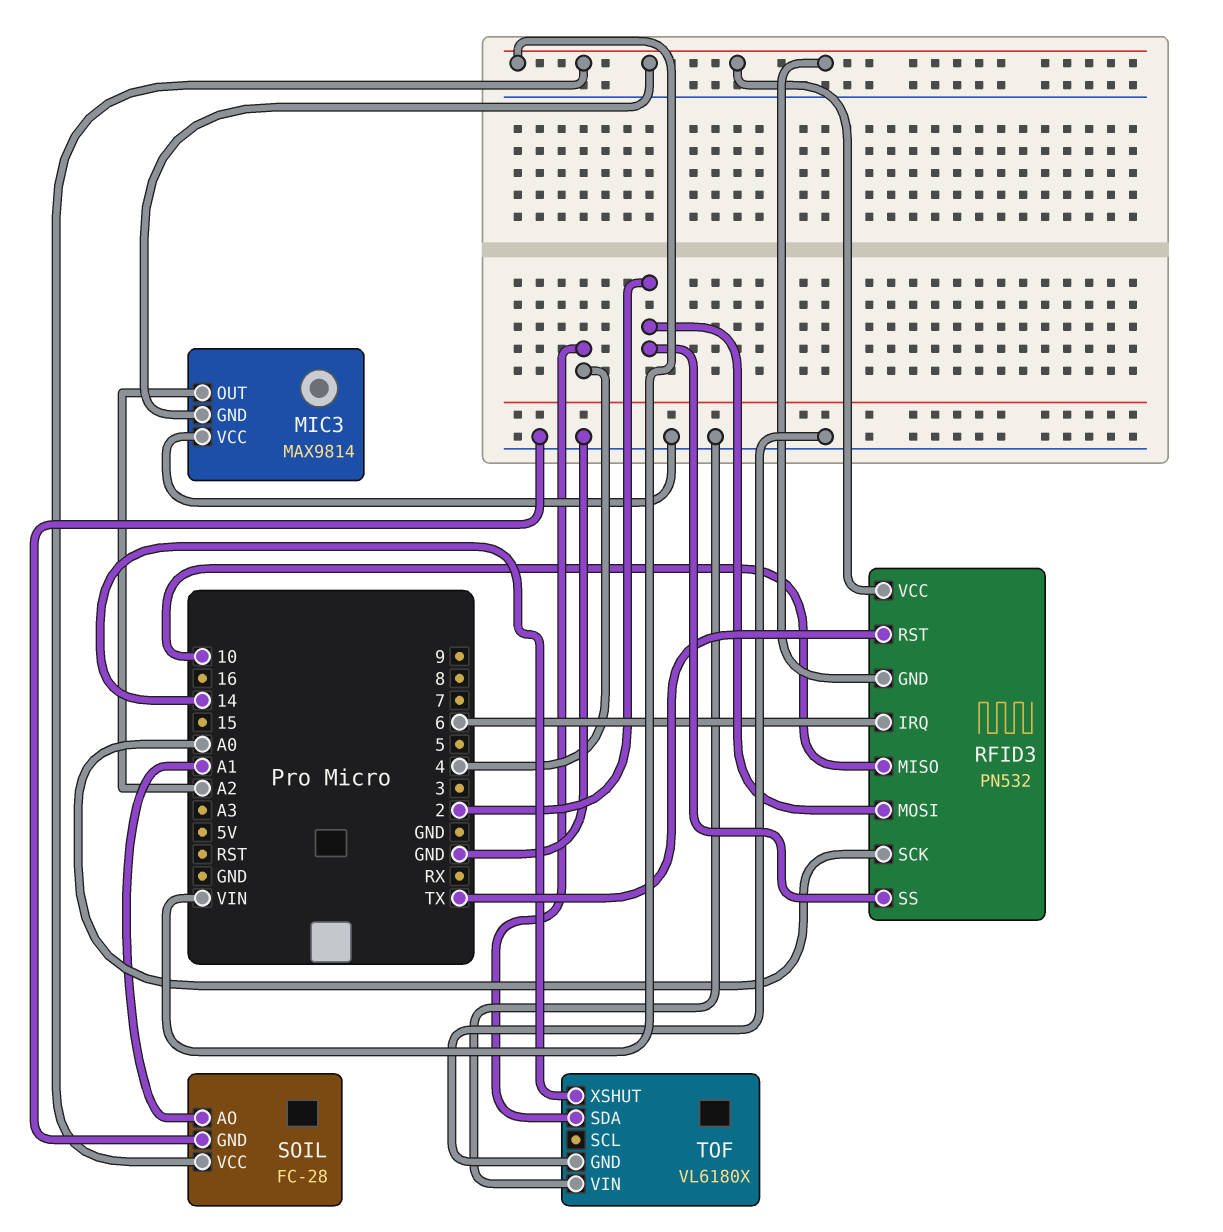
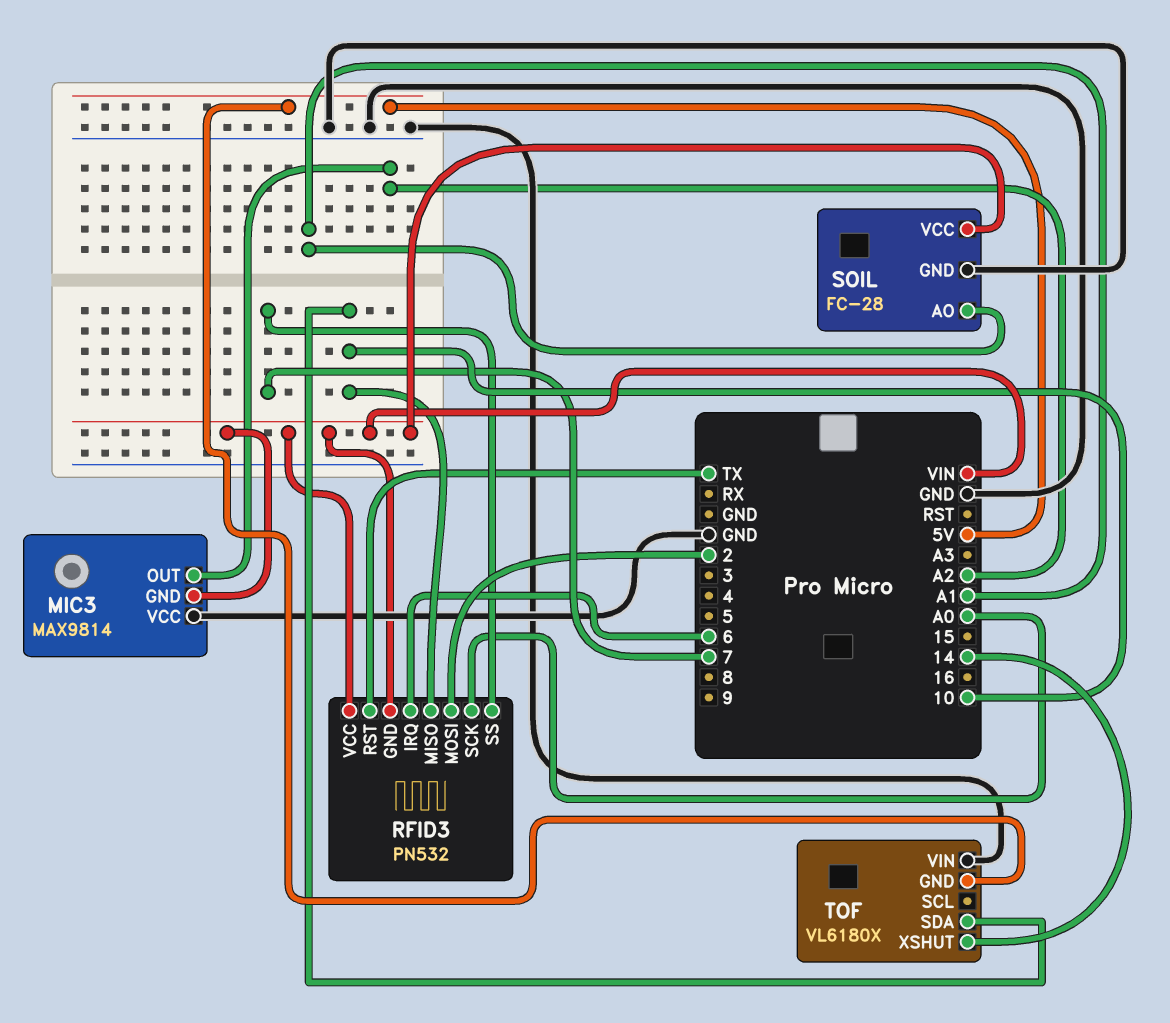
RFID3 pin SS: 2 -> 7
TOF pin GND: GND -> 5V
TOF pin SDA: 4 -> 10

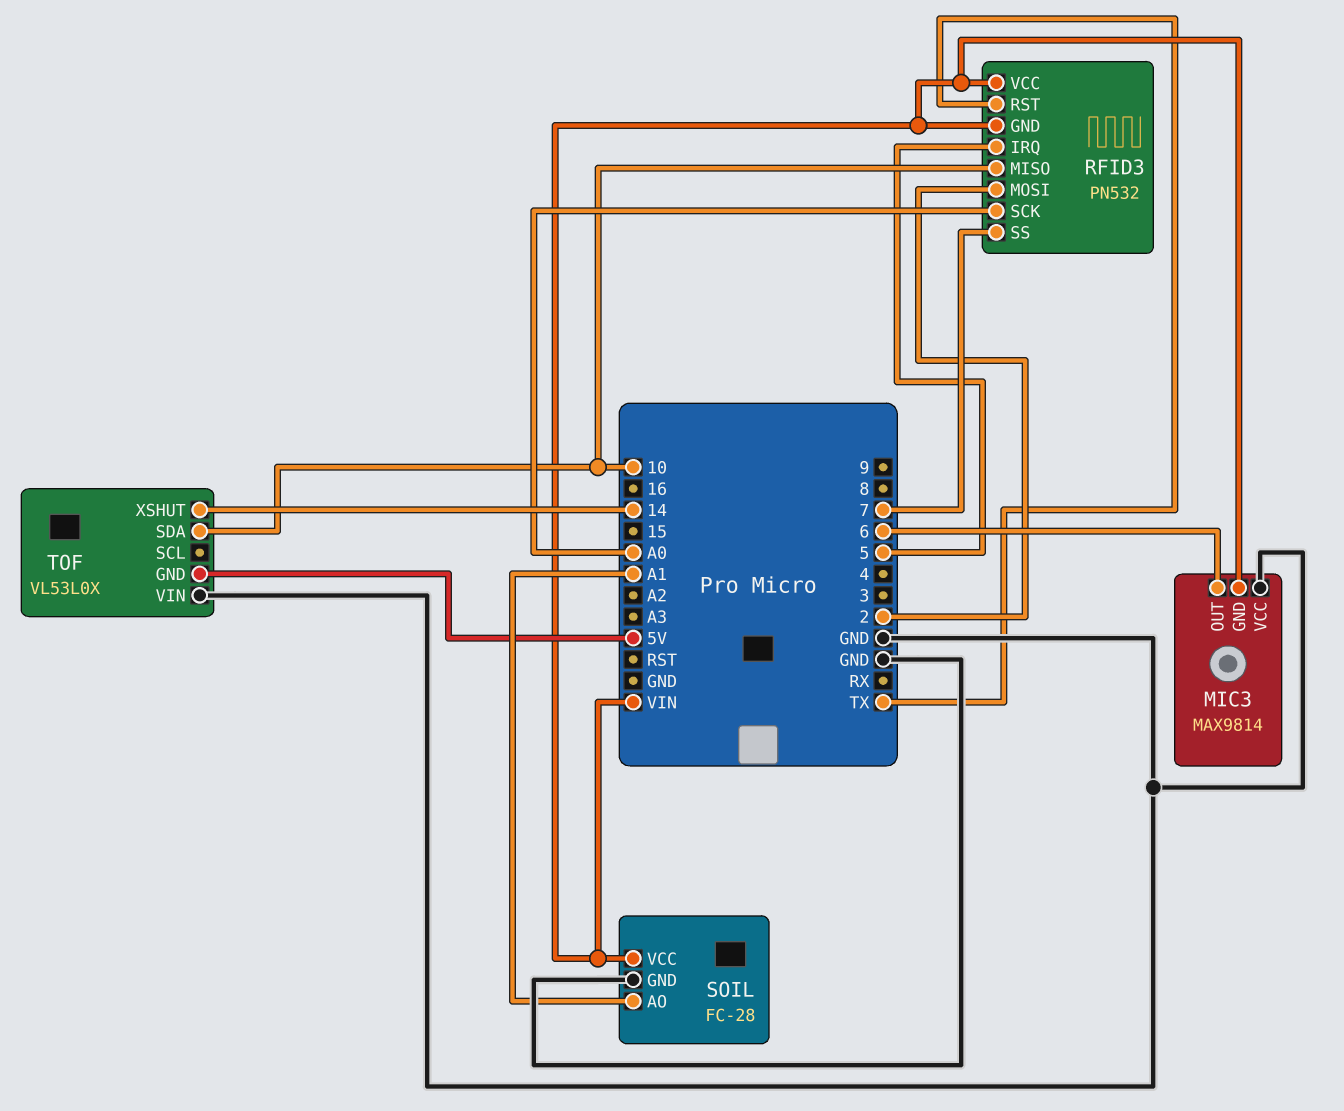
MIC3 pin OUT: A2 -> 6
RFID3 pin IRQ: 6 -> 5
TOF: VL6180X -> VL53L0X

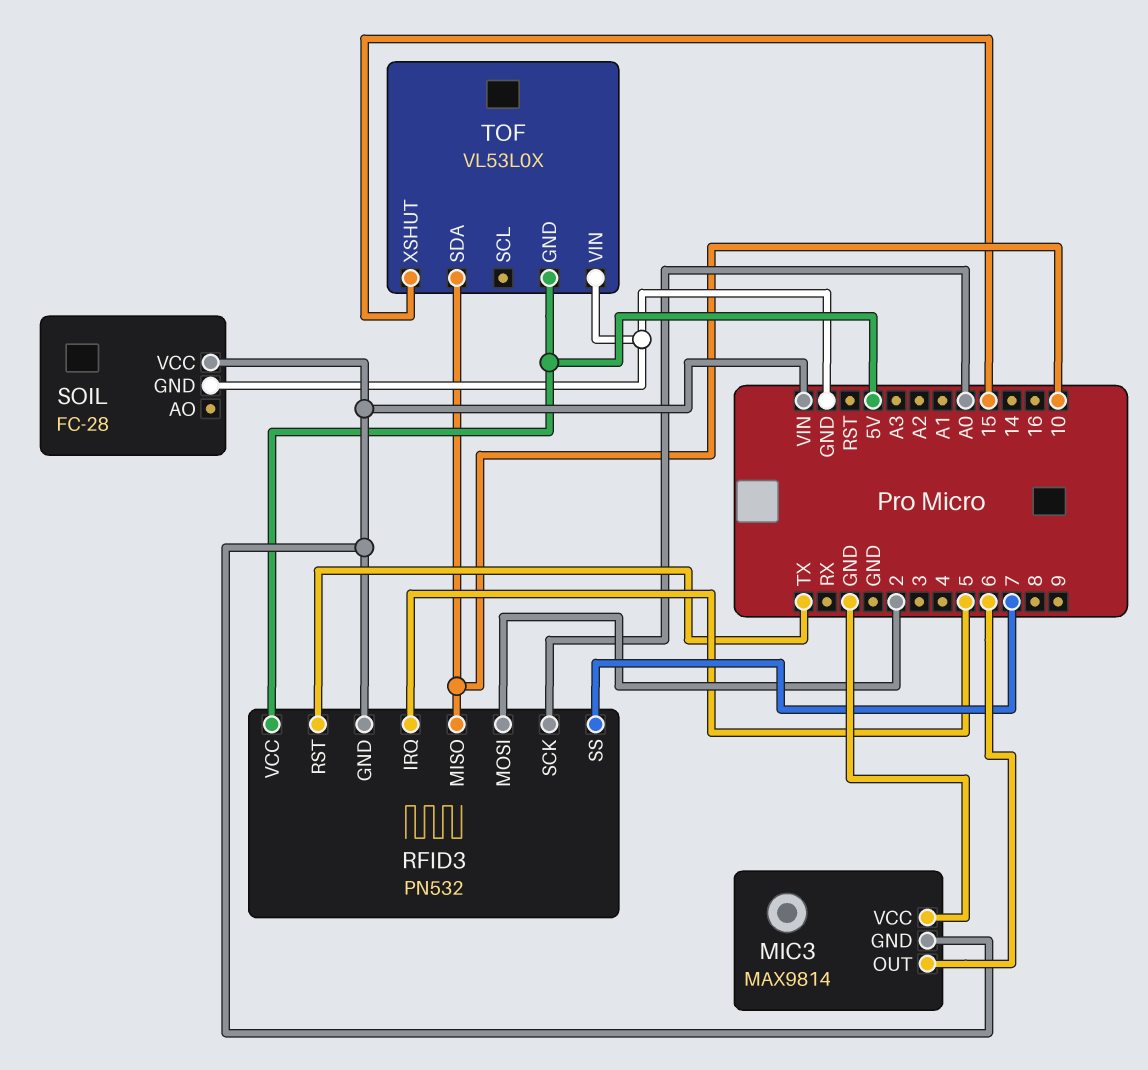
RFID3 pin VCC: VIN -> 5V
SOIL pin AO: A1 -> none
TOF pin XSHUT: 14 -> 15

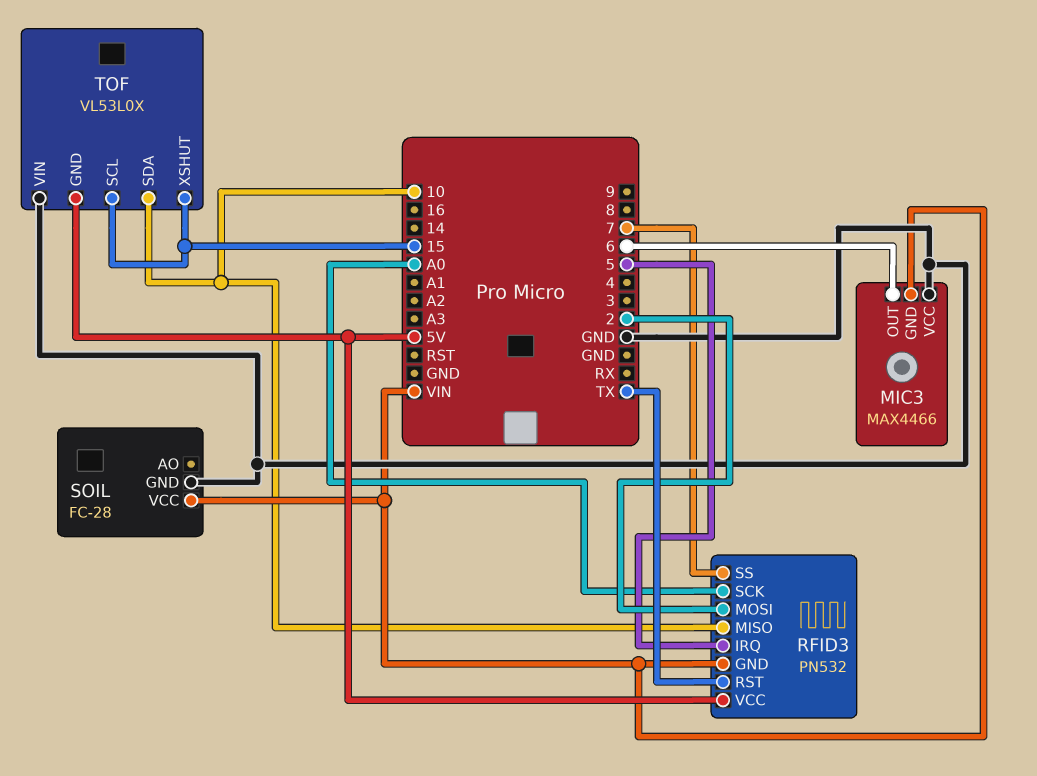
MIC3: MAX9814 -> MAX4466
TOF pin SCL: none -> 15

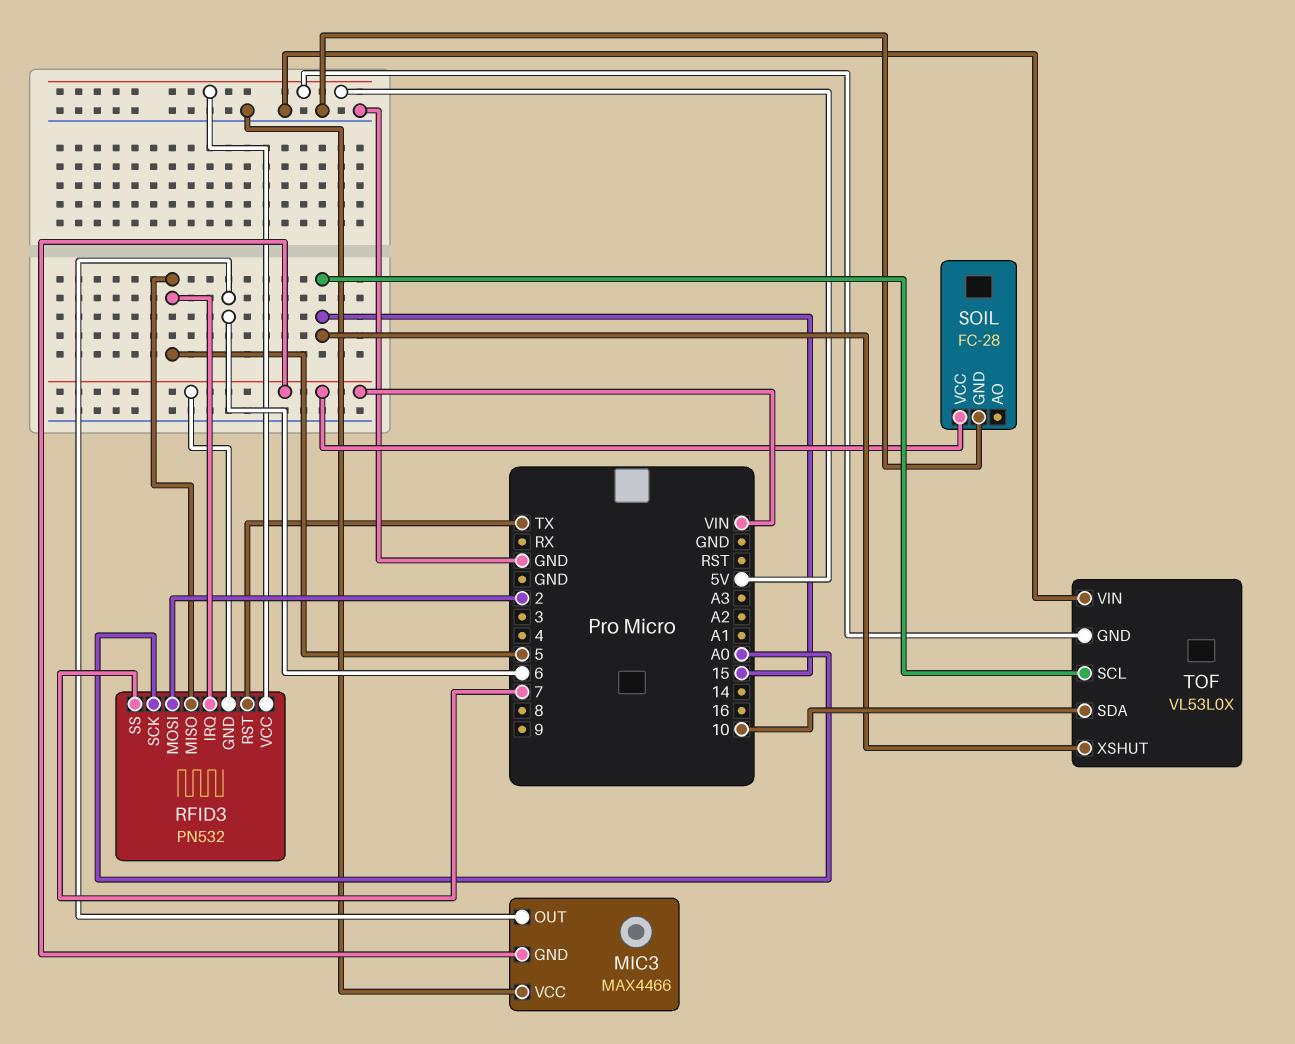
RFID3 pin MISO: 10 -> 5

